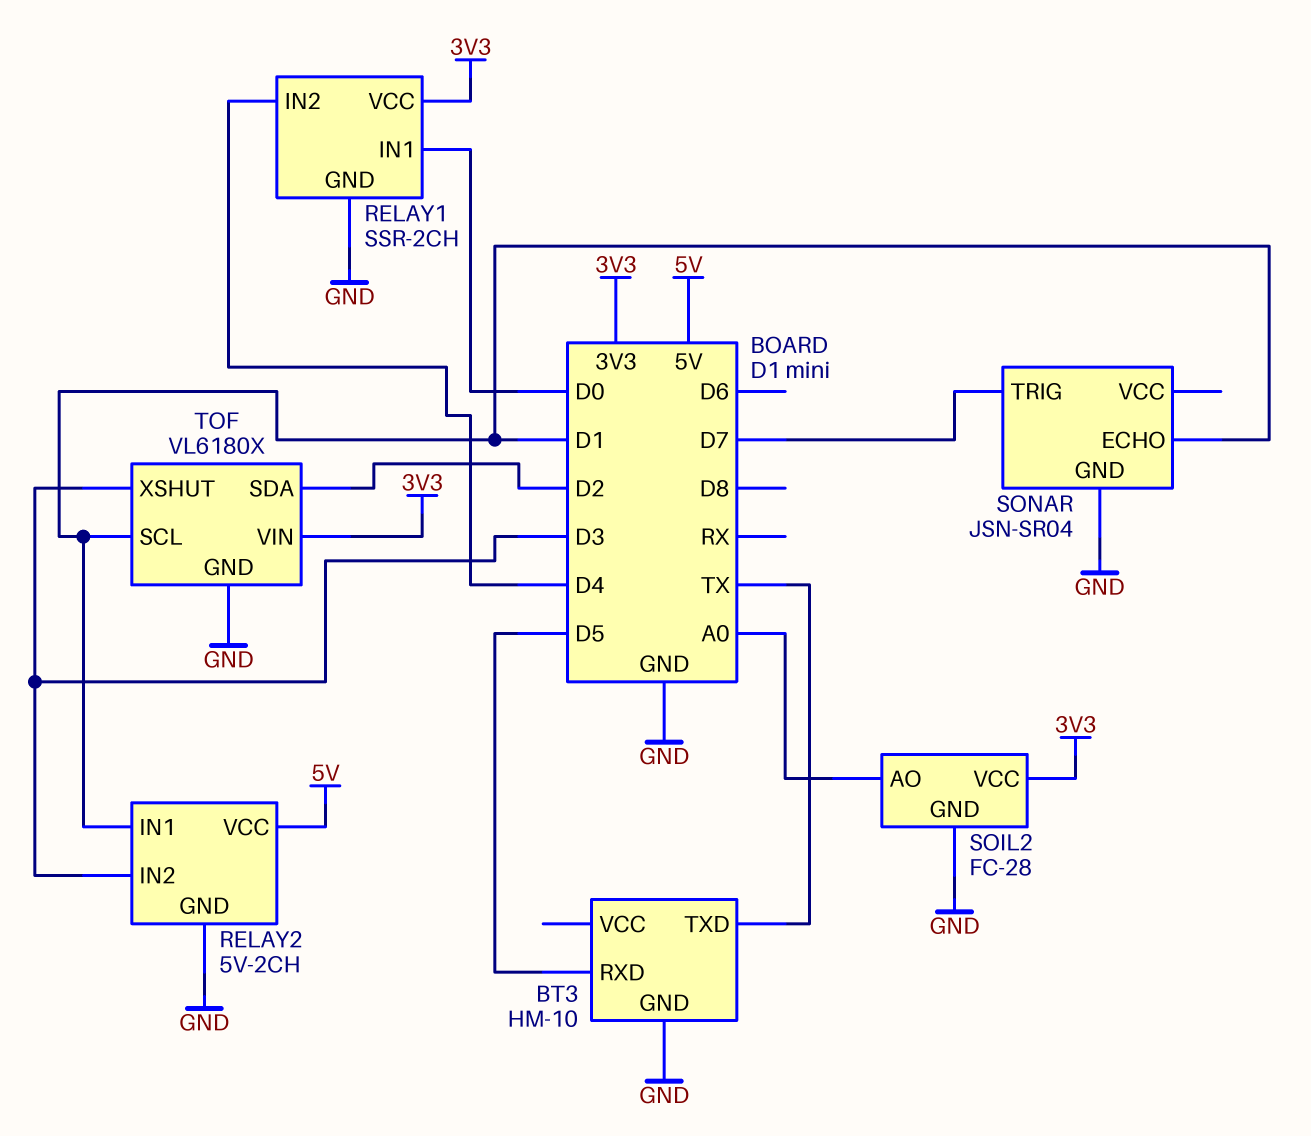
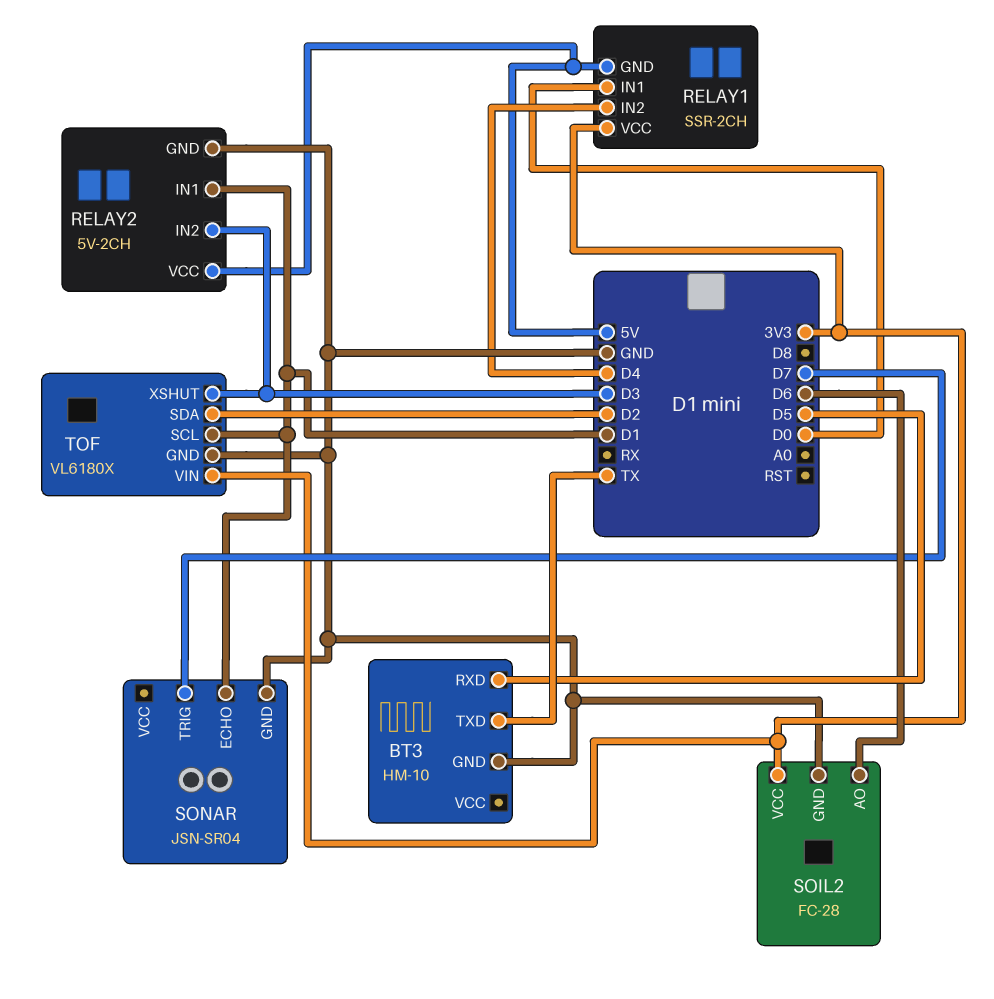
RELAY1 pin GND: GND -> 5V
SOIL2 pin AO: A0 -> D6

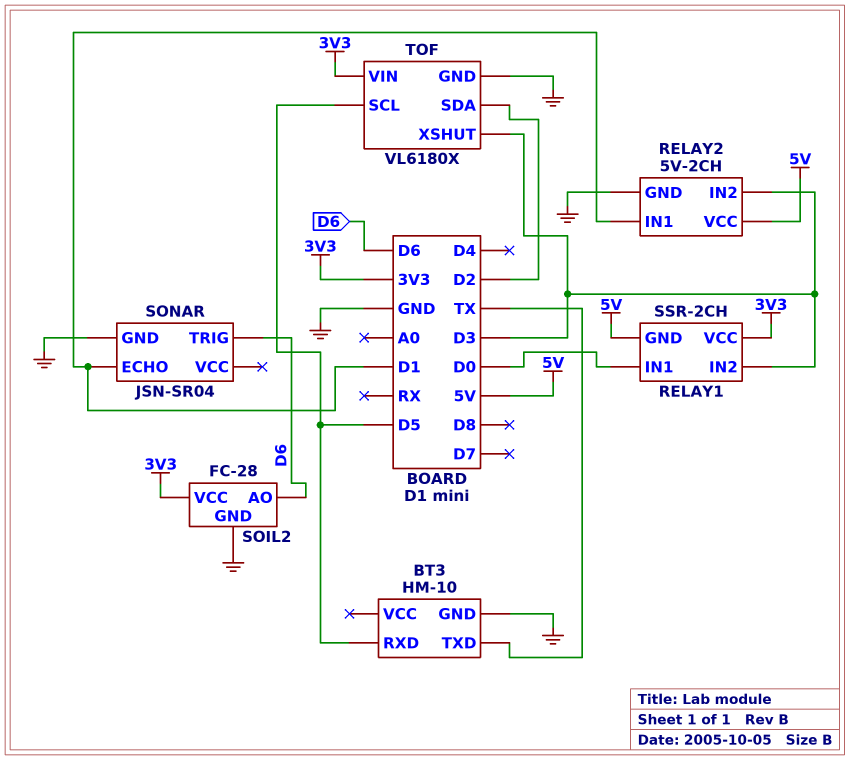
RELAY1 pin IN2: D4 -> D3
SONAR pin TRIG: D7 -> D6
TOF pin SCL: D1 -> D5

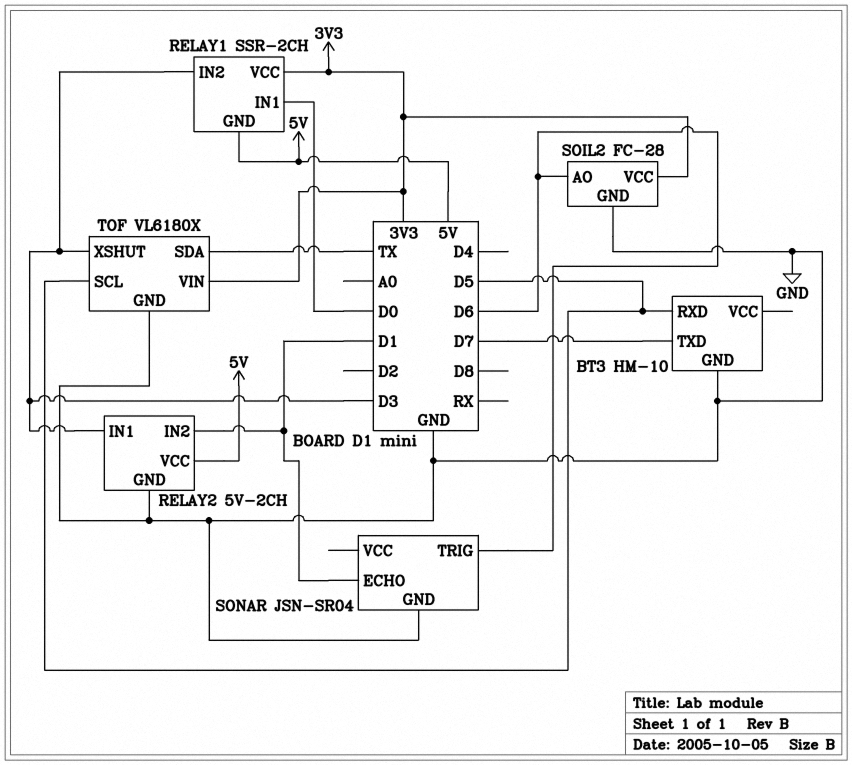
BT3 pin TXD: TX -> D7
RELAY2 pin IN1: D1 -> D3
RELAY2 pin IN2: D3 -> D1
TOF pin SDA: D2 -> TX

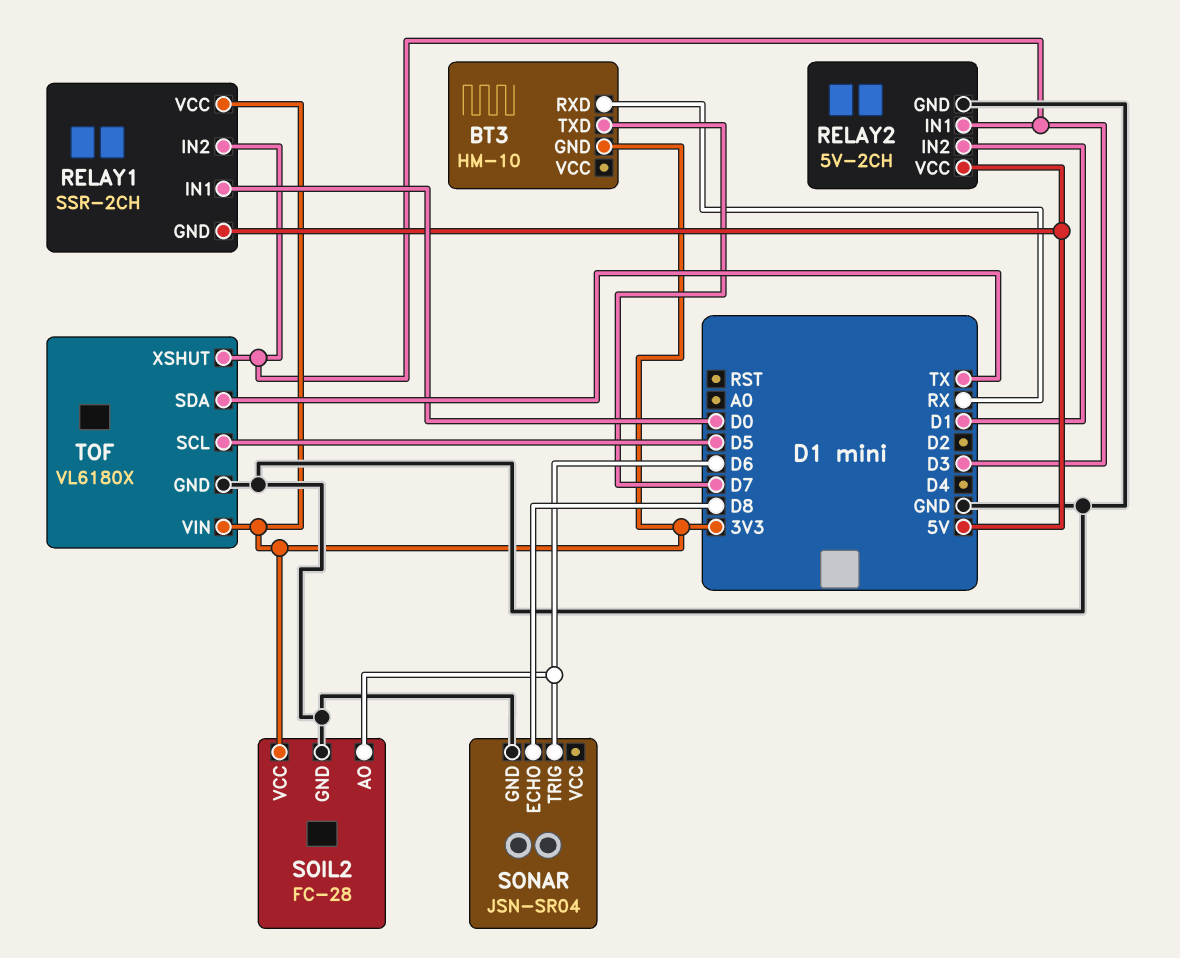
BT3 pin GND: GND -> 3V3
BT3 pin RXD: D5 -> RX
SONAR pin ECHO: D1 -> D8

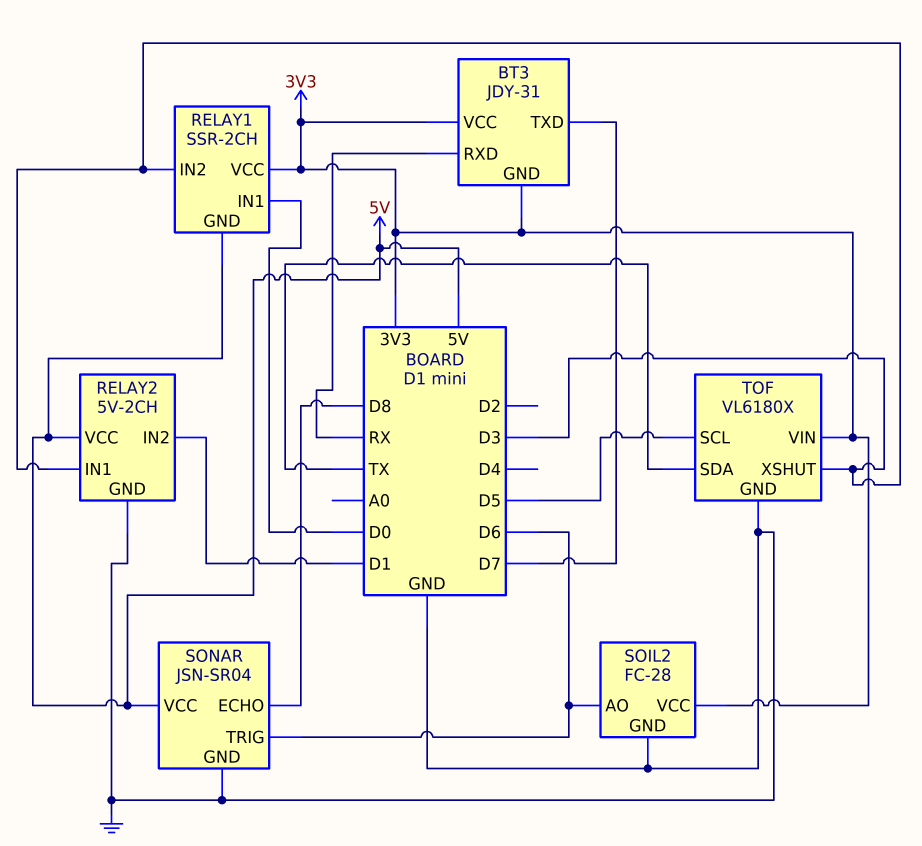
BT3: HM-10 -> JDY-31
BT3 pin VCC: none -> 3V3
SONAR pin VCC: none -> 5V

